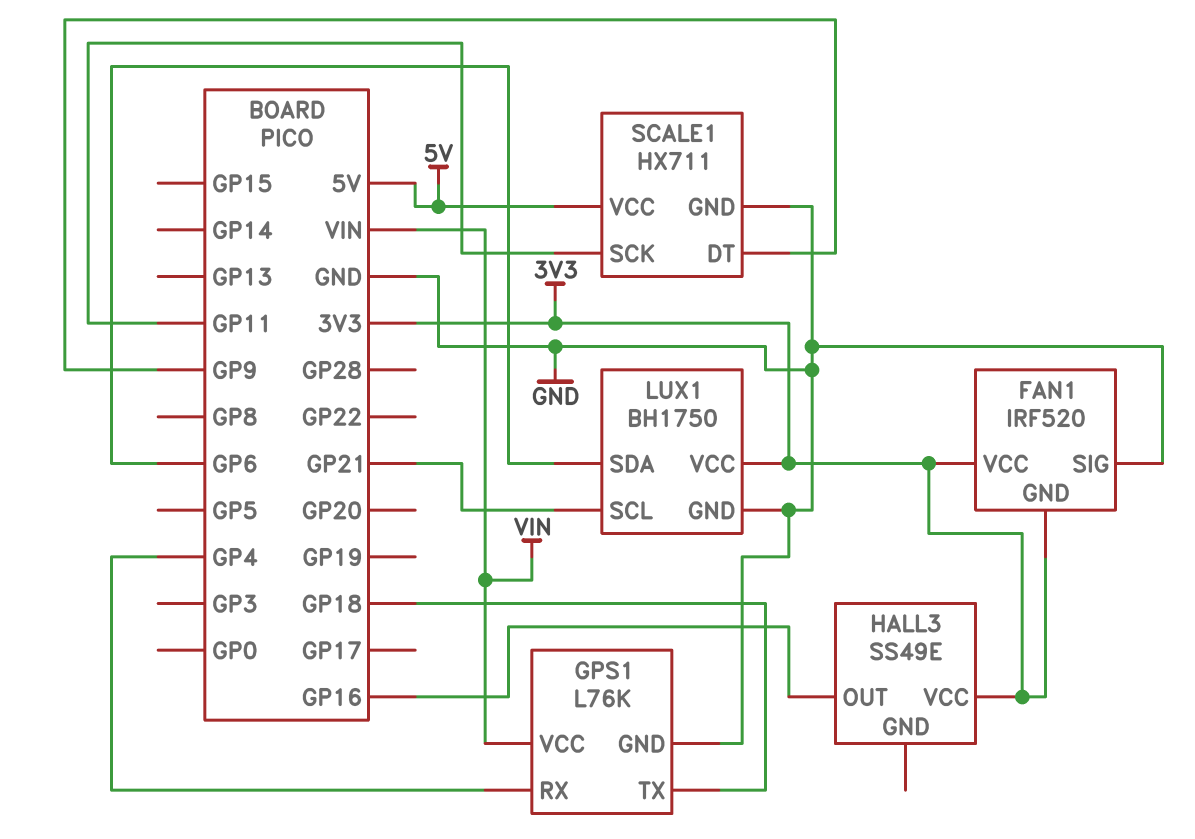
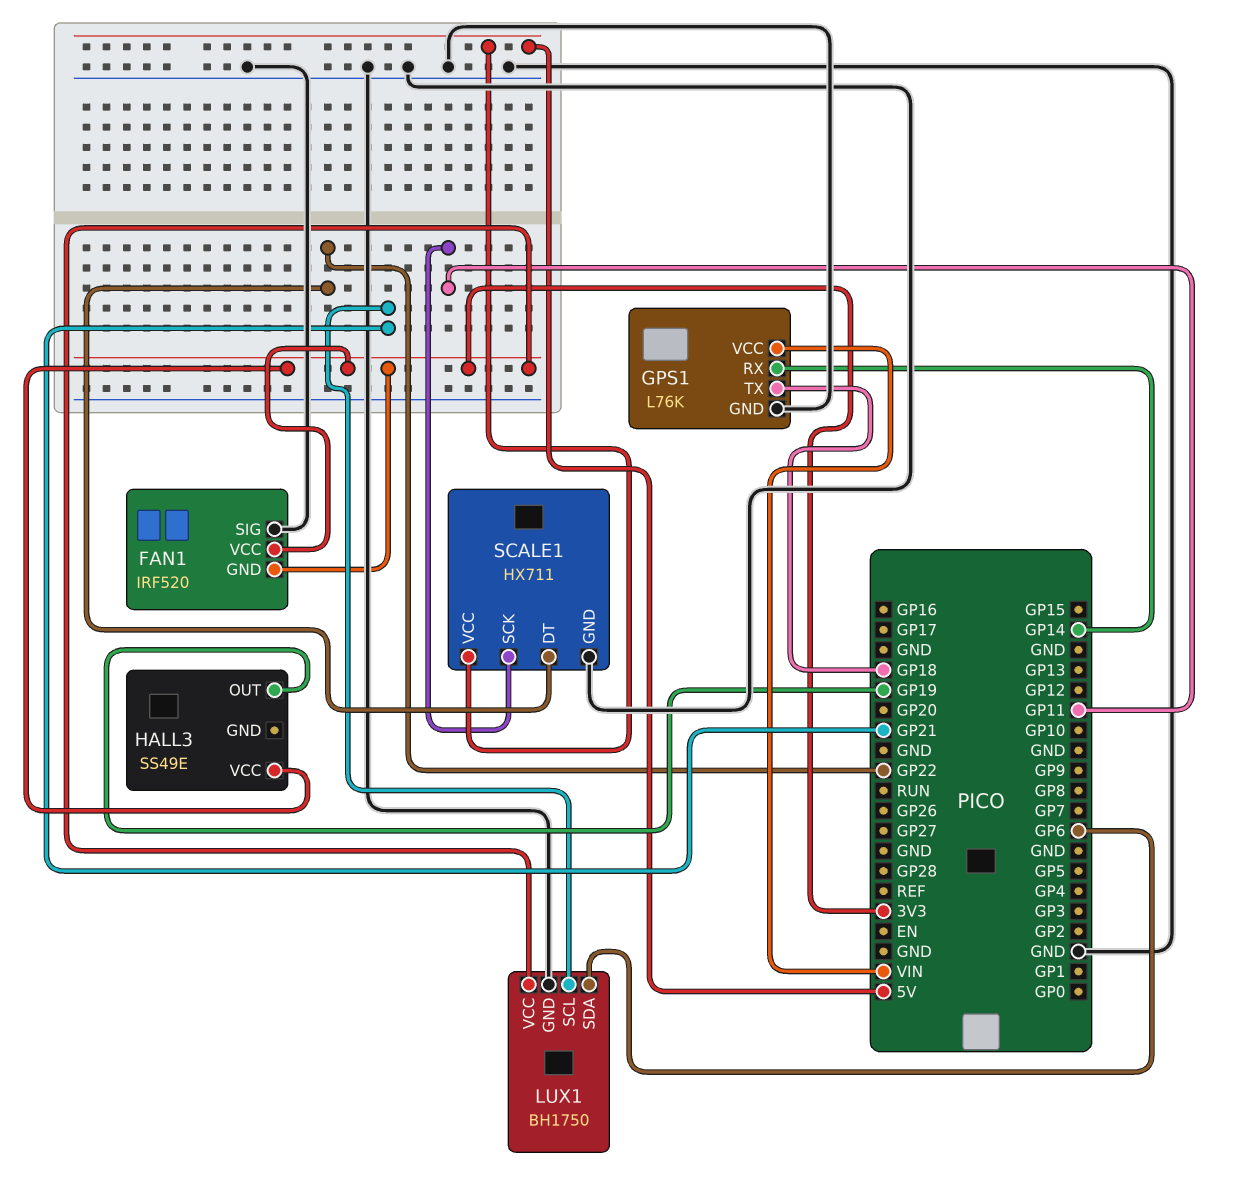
GPS1 pin RX: GP4 -> GP14
HALL3 pin OUT: GP16 -> GP19
SCALE1 pin DT: GP9 -> GP22

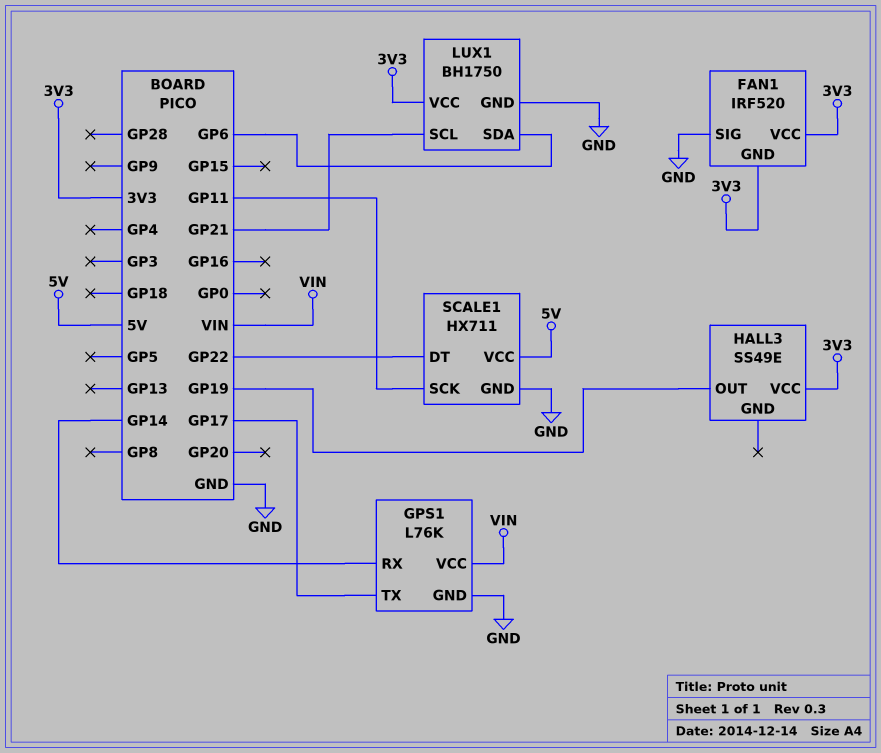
GPS1 pin TX: GP18 -> GP17

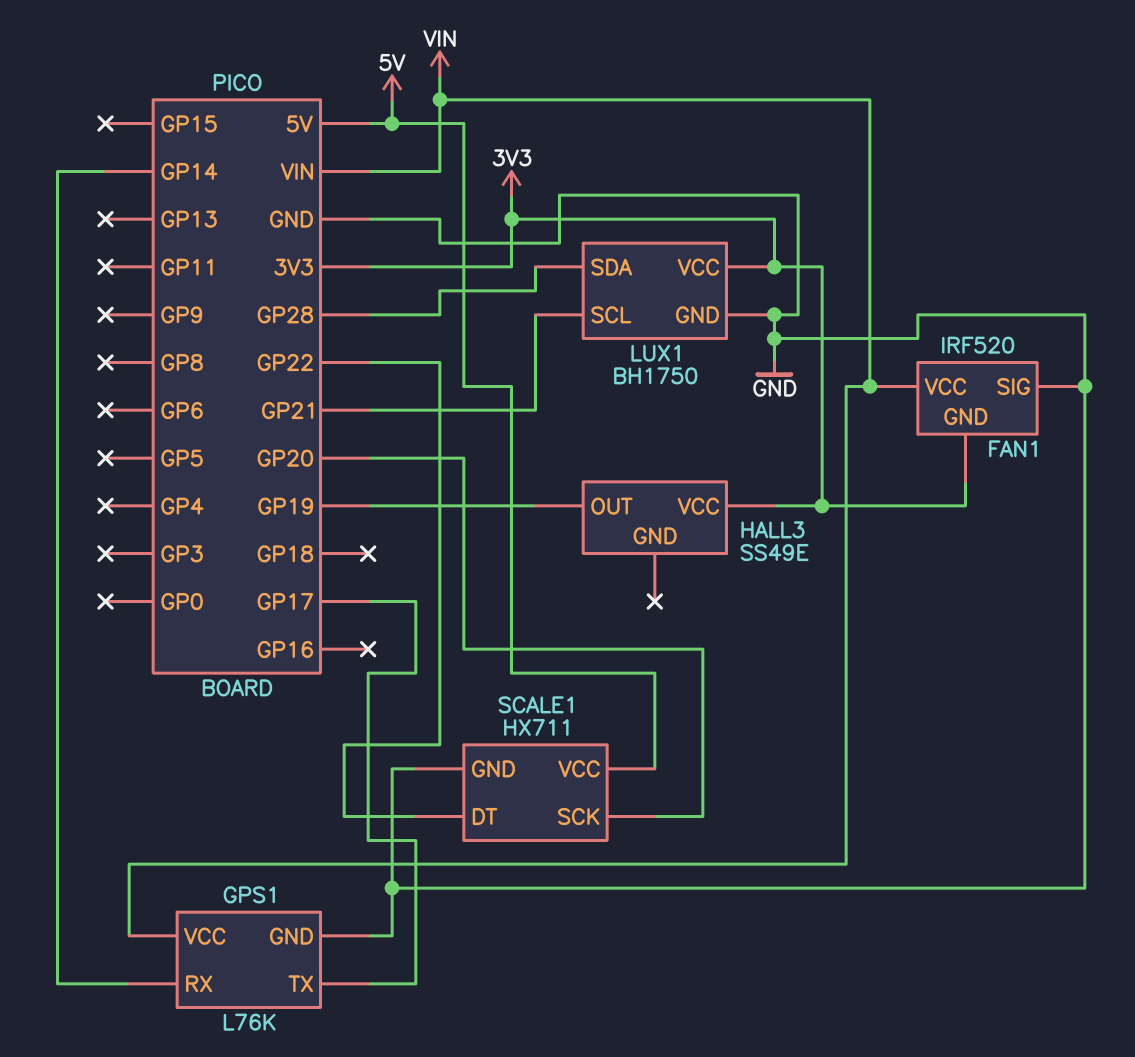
FAN1 pin VCC: 3V3 -> VIN
LUX1 pin SDA: GP6 -> GP28
SCALE1 pin SCK: GP11 -> GP20

